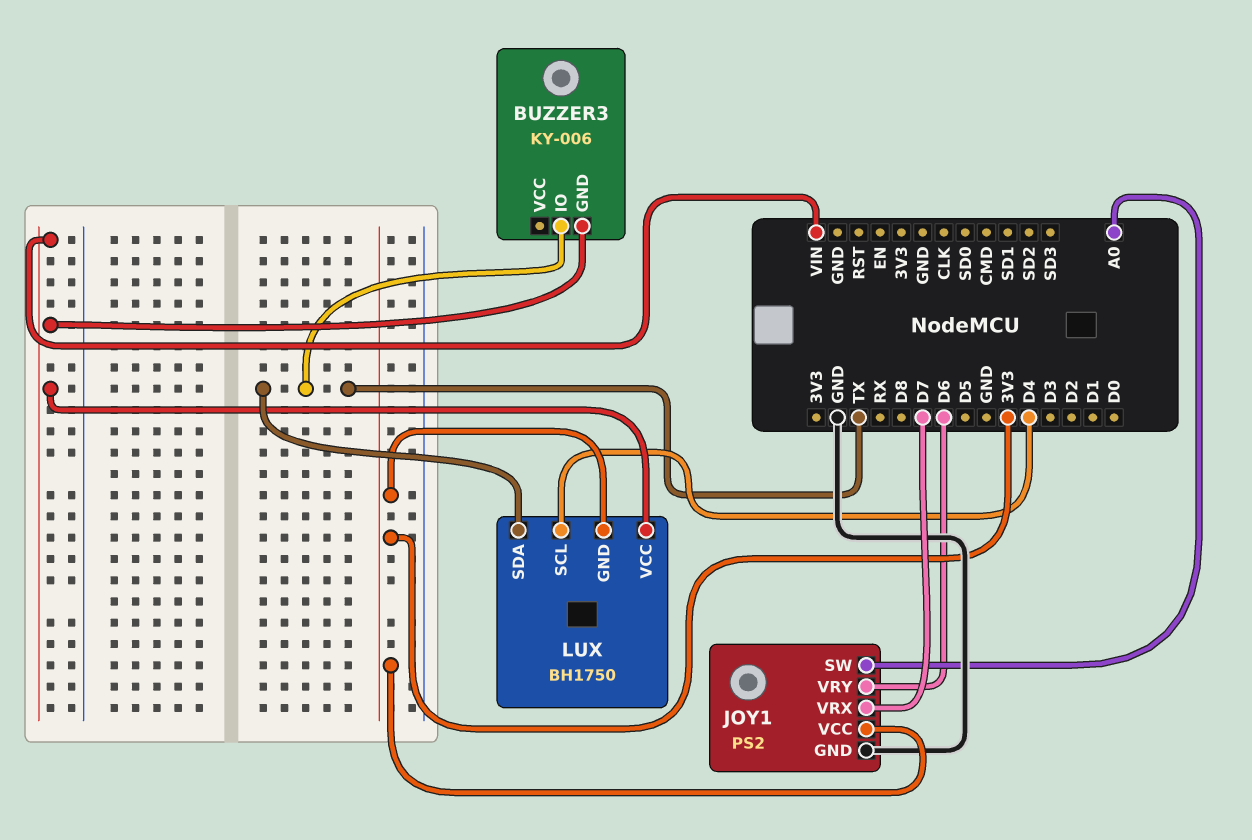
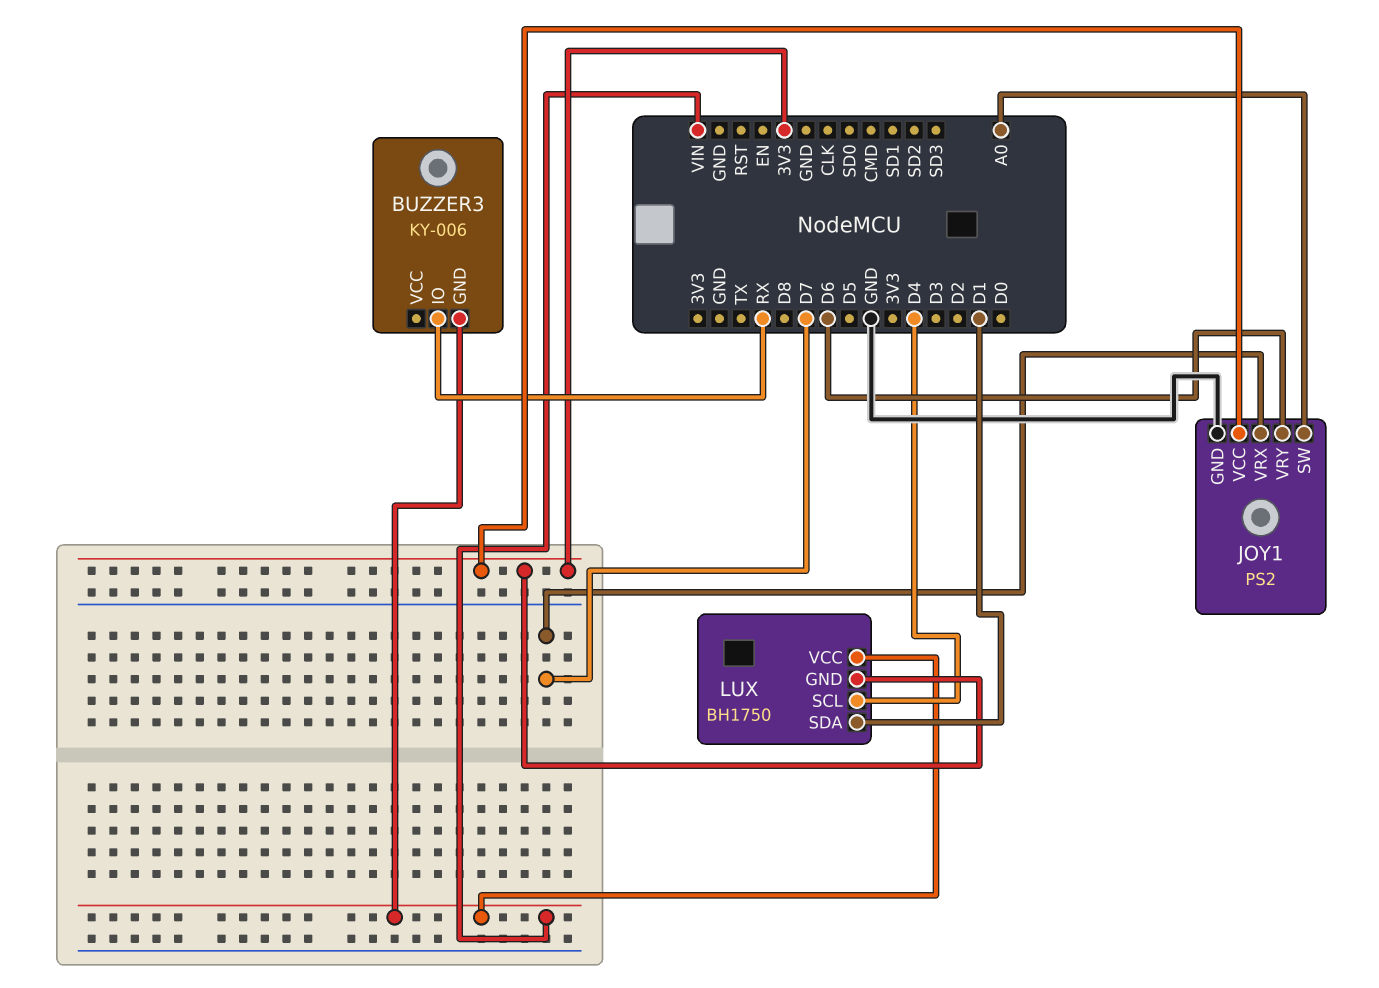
BUZZER3 pin IO: TX -> RX
LUX pin SDA: TX -> D1

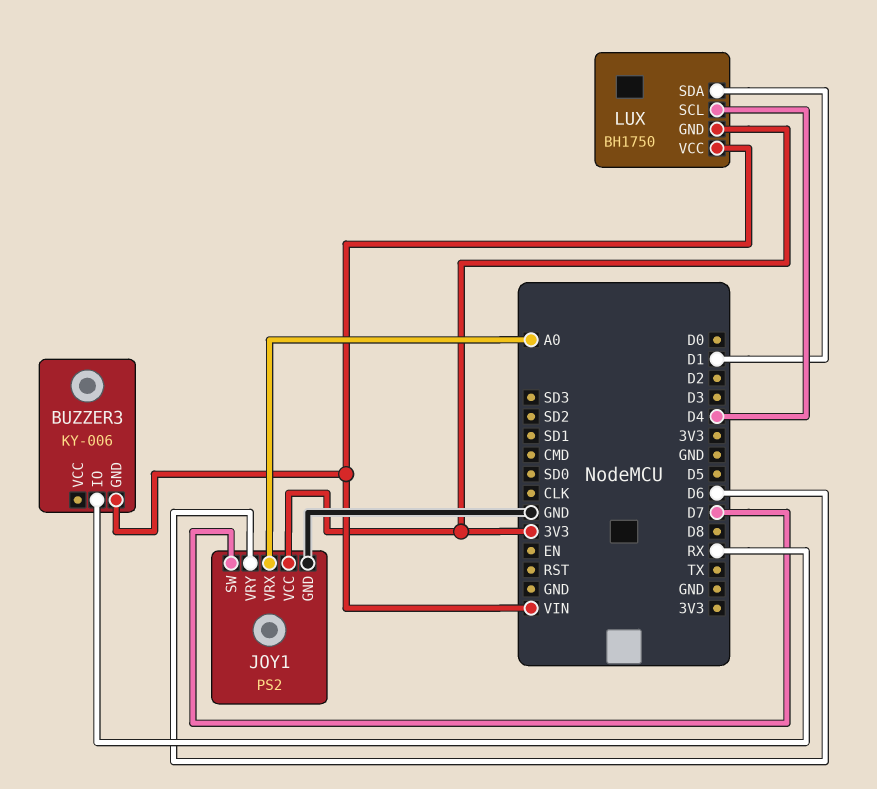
JOY1 pin SW: A0 -> D7
JOY1 pin VRX: D7 -> A0

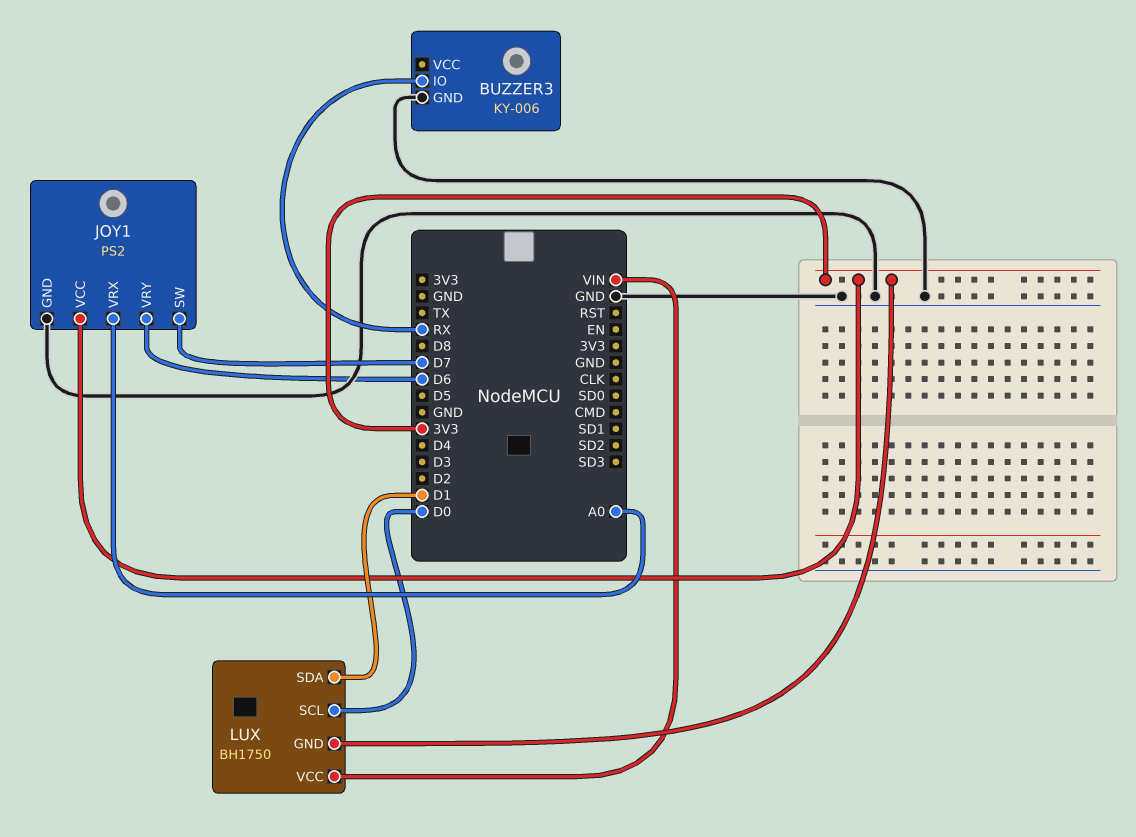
BUZZER3 pin GND: VIN -> GND
LUX pin SCL: D4 -> D0

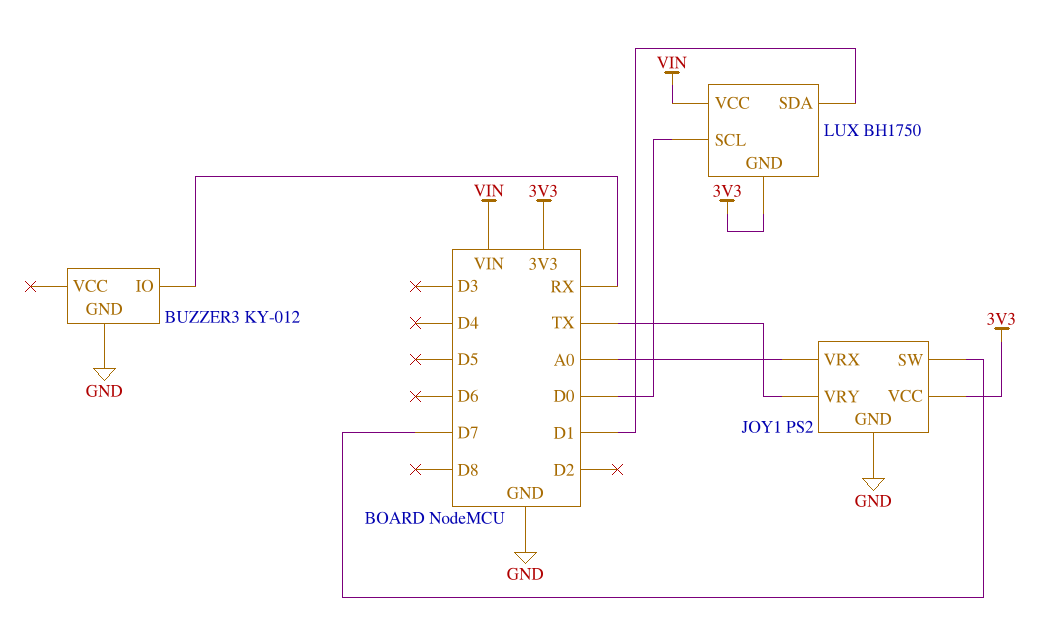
BUZZER3: KY-006 -> KY-012
JOY1 pin VRY: D6 -> TX

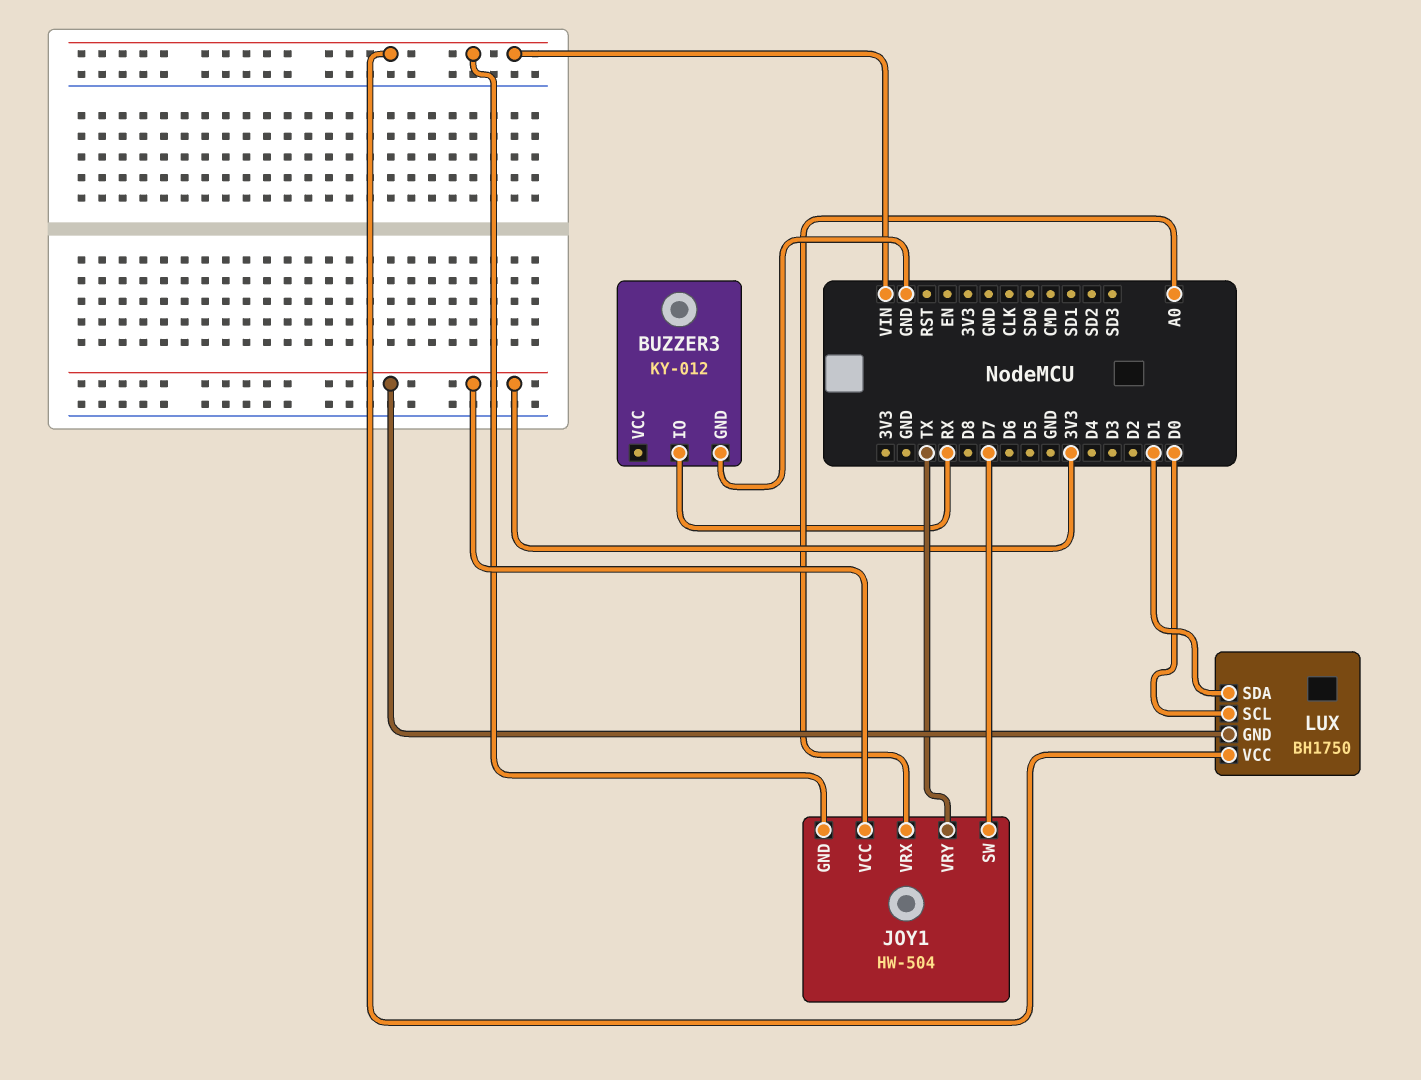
JOY1: PS2 -> HW-504
JOY1 pin GND: GND -> VIN

